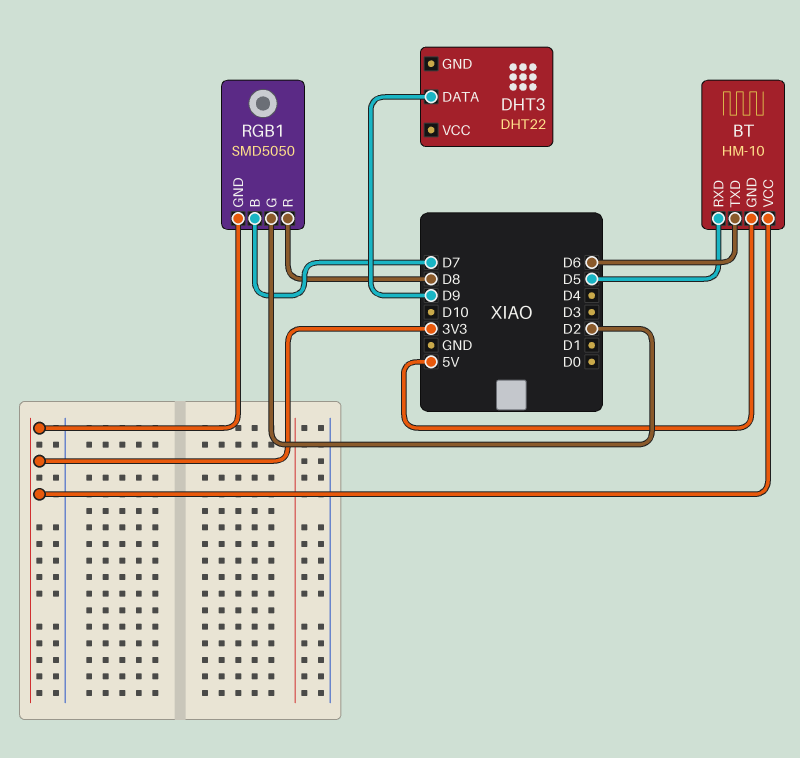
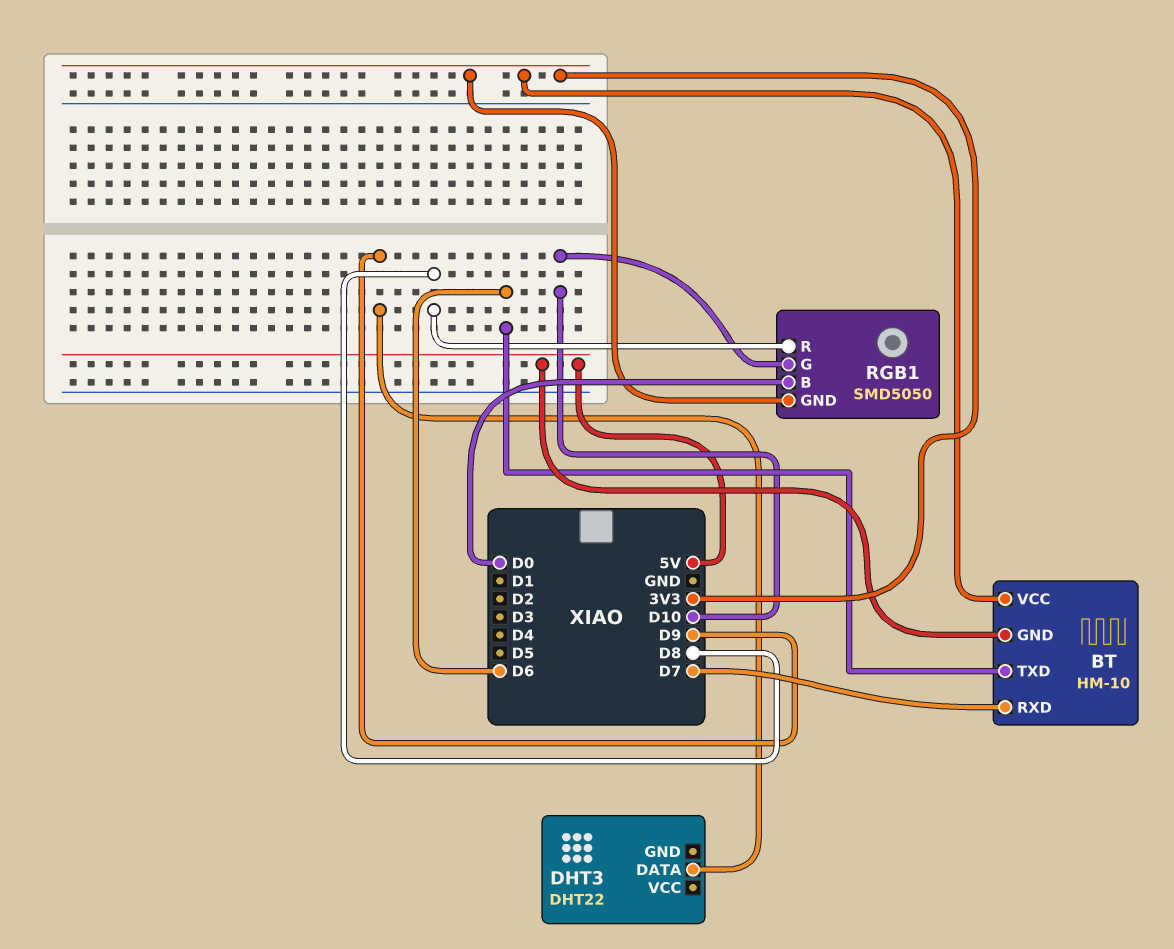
BT pin RXD: D5 -> D7
RGB1 pin B: D7 -> D0
RGB1 pin G: D2 -> D10

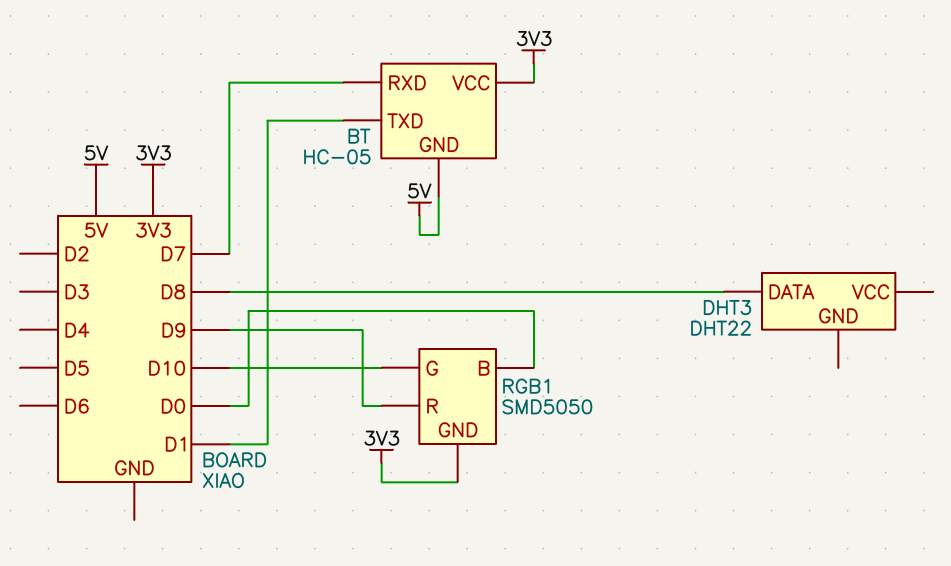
BT: HM-10 -> HC-05
BT pin TXD: D6 -> D1
DHT3 pin DATA: D9 -> D8
RGB1 pin R: D8 -> D9

